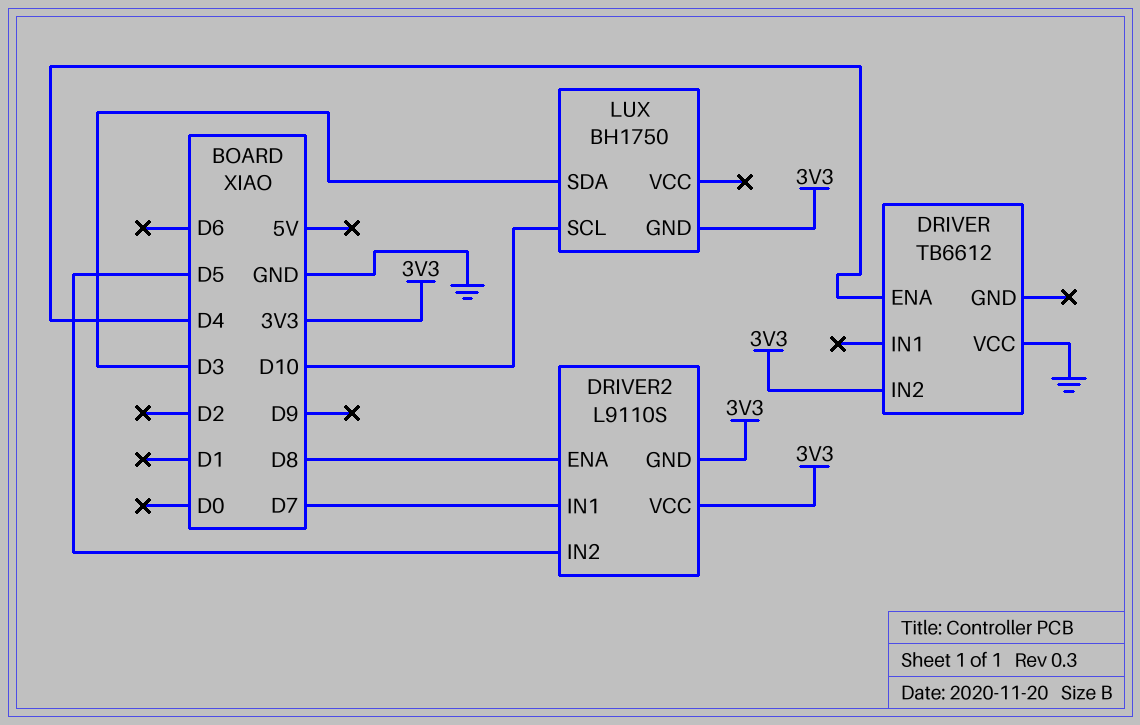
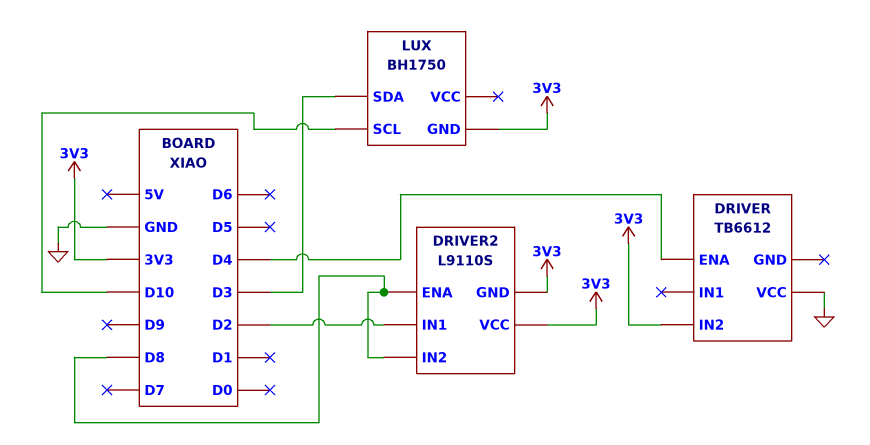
DRIVER2 pin IN1: D7 -> D2
DRIVER2 pin IN2: D5 -> D8

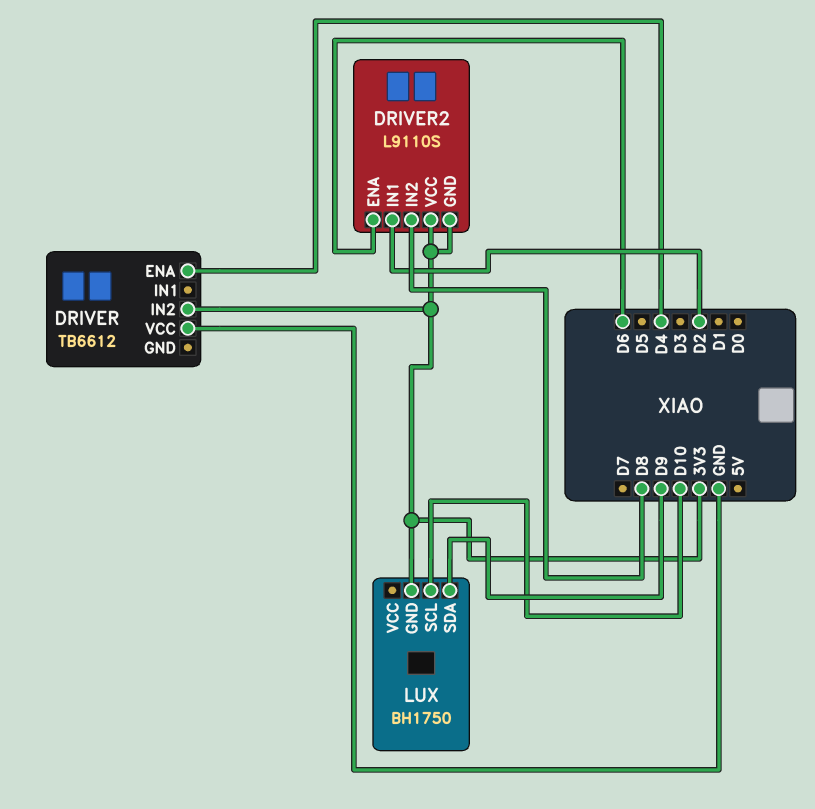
DRIVER2 pin ENA: D8 -> D6
LUX pin SDA: D3 -> D9

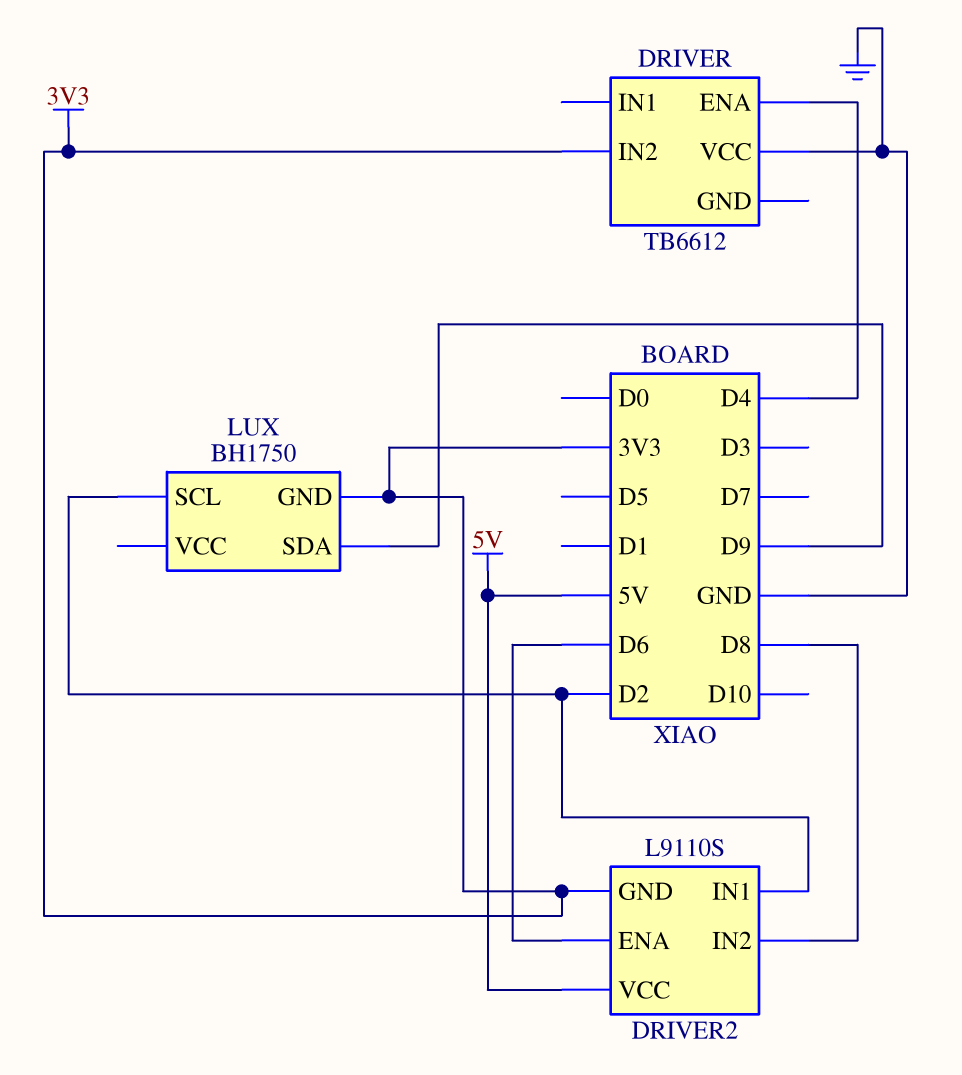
DRIVER2 pin VCC: 3V3 -> 5V
LUX pin SCL: D10 -> D2

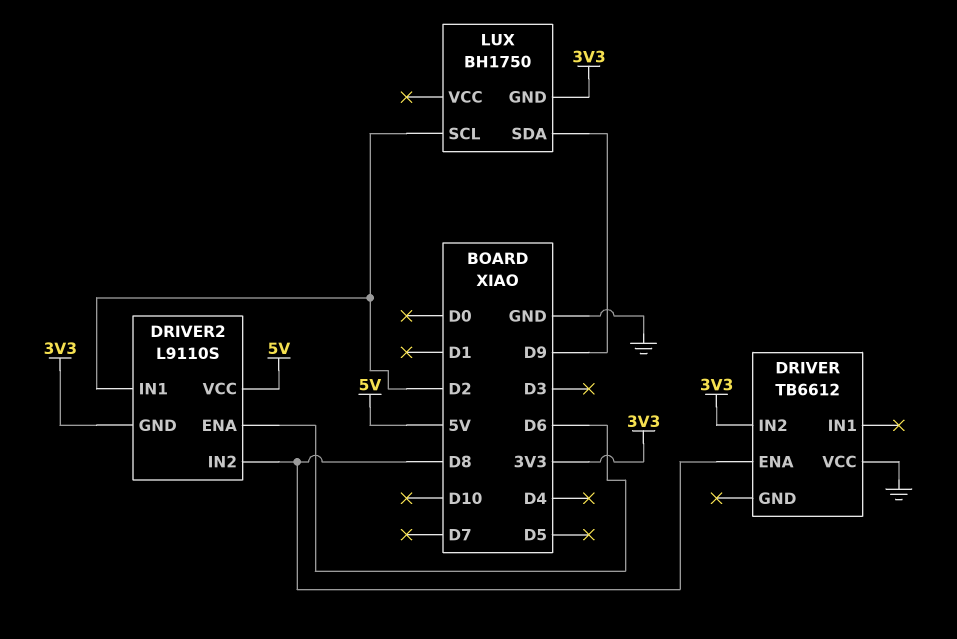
DRIVER pin ENA: D4 -> D8

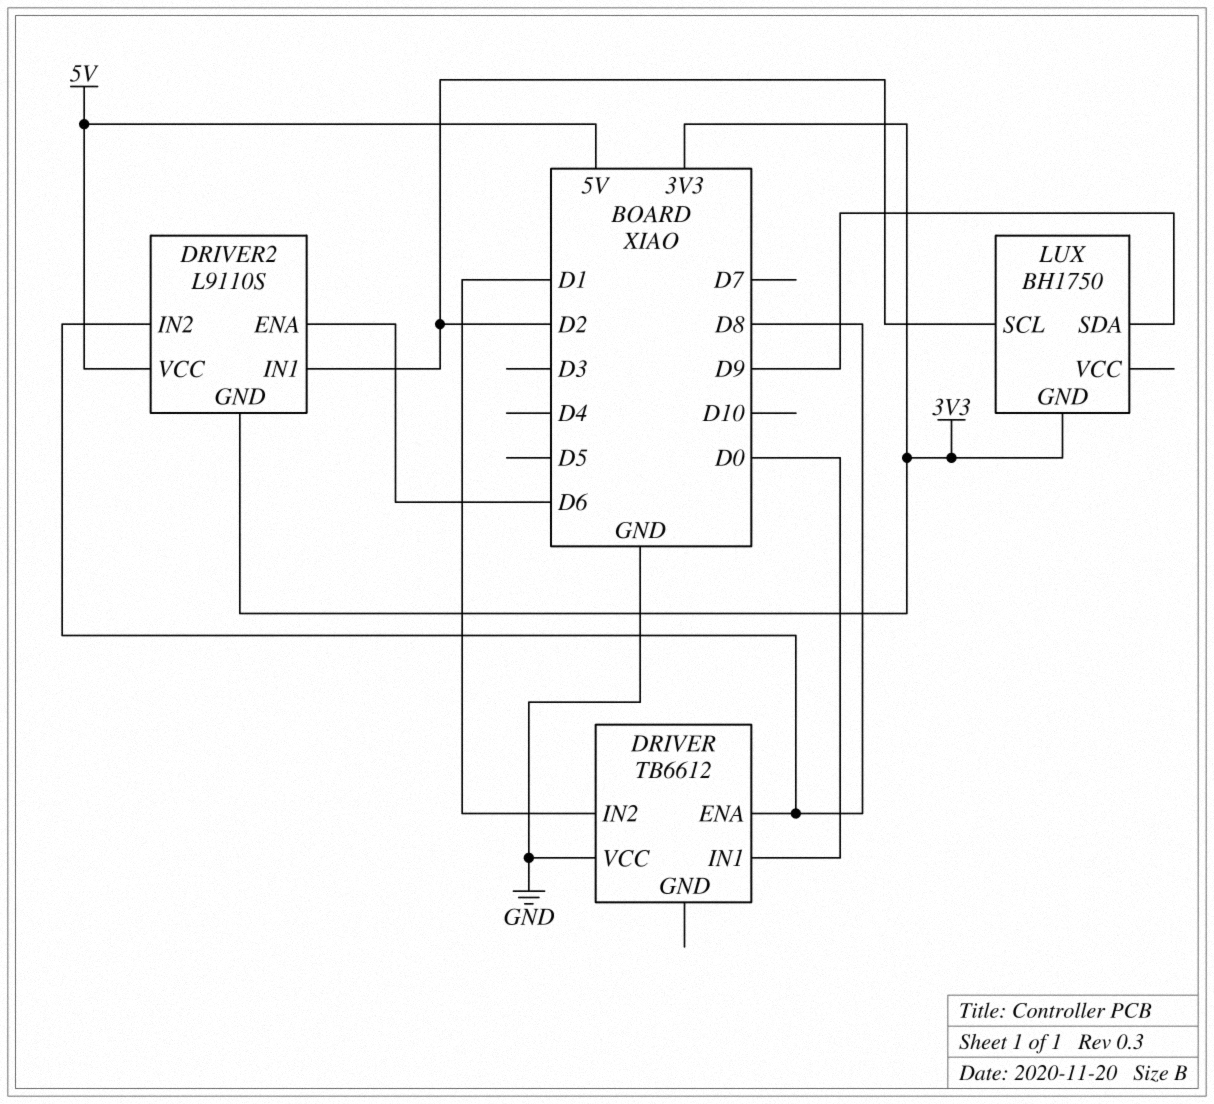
DRIVER pin IN1: none -> D0
DRIVER pin IN2: 3V3 -> D1

